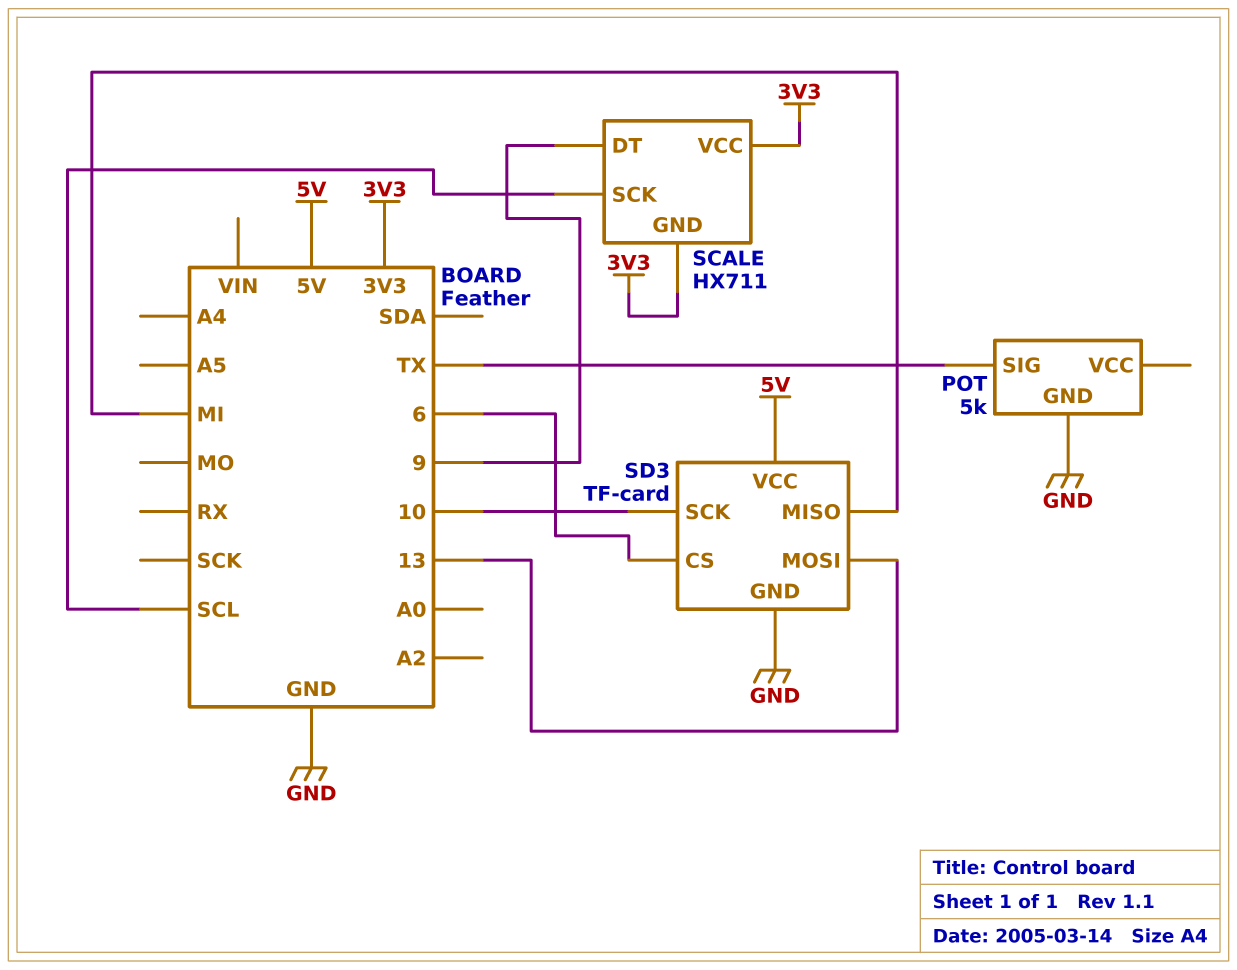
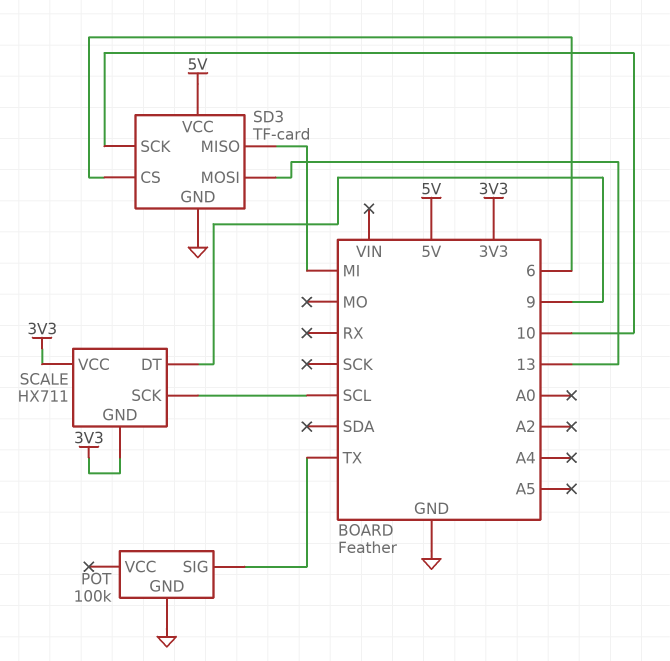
POT: 5k -> 100k

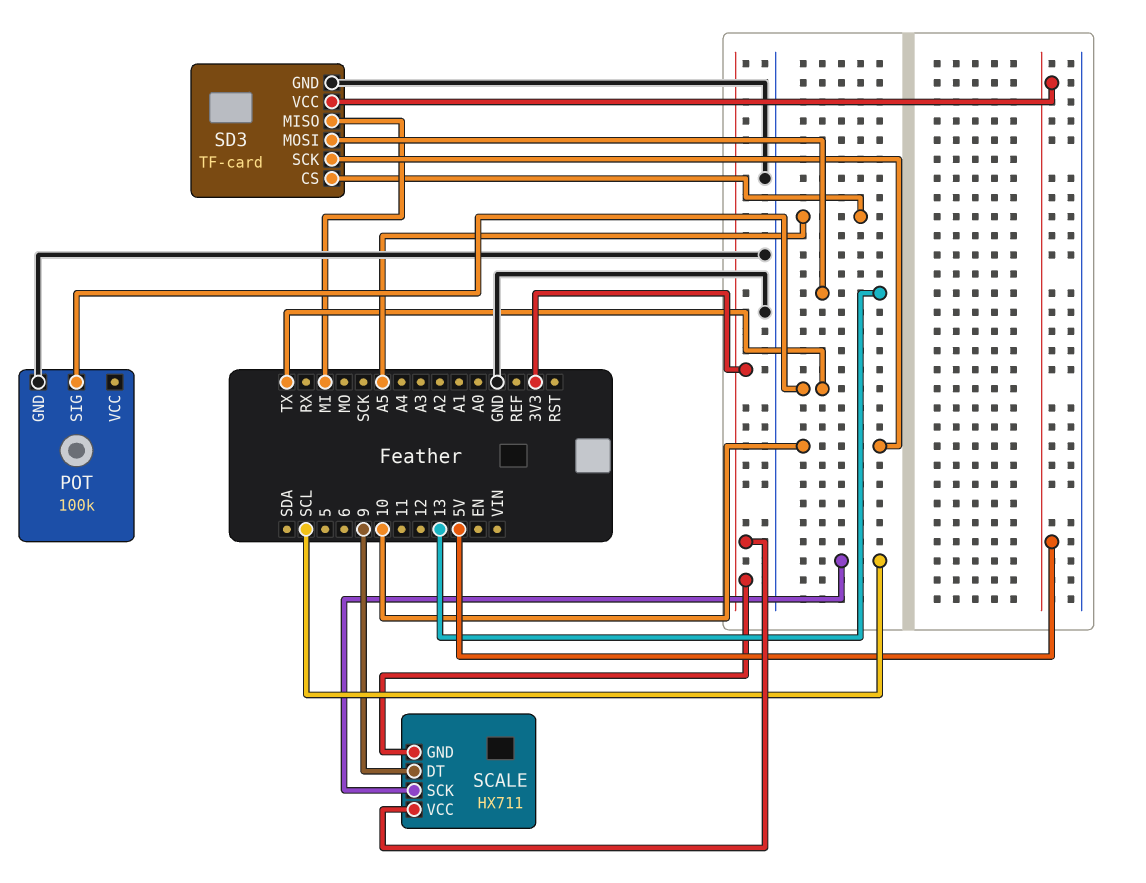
SD3 pin CS: 6 -> A5

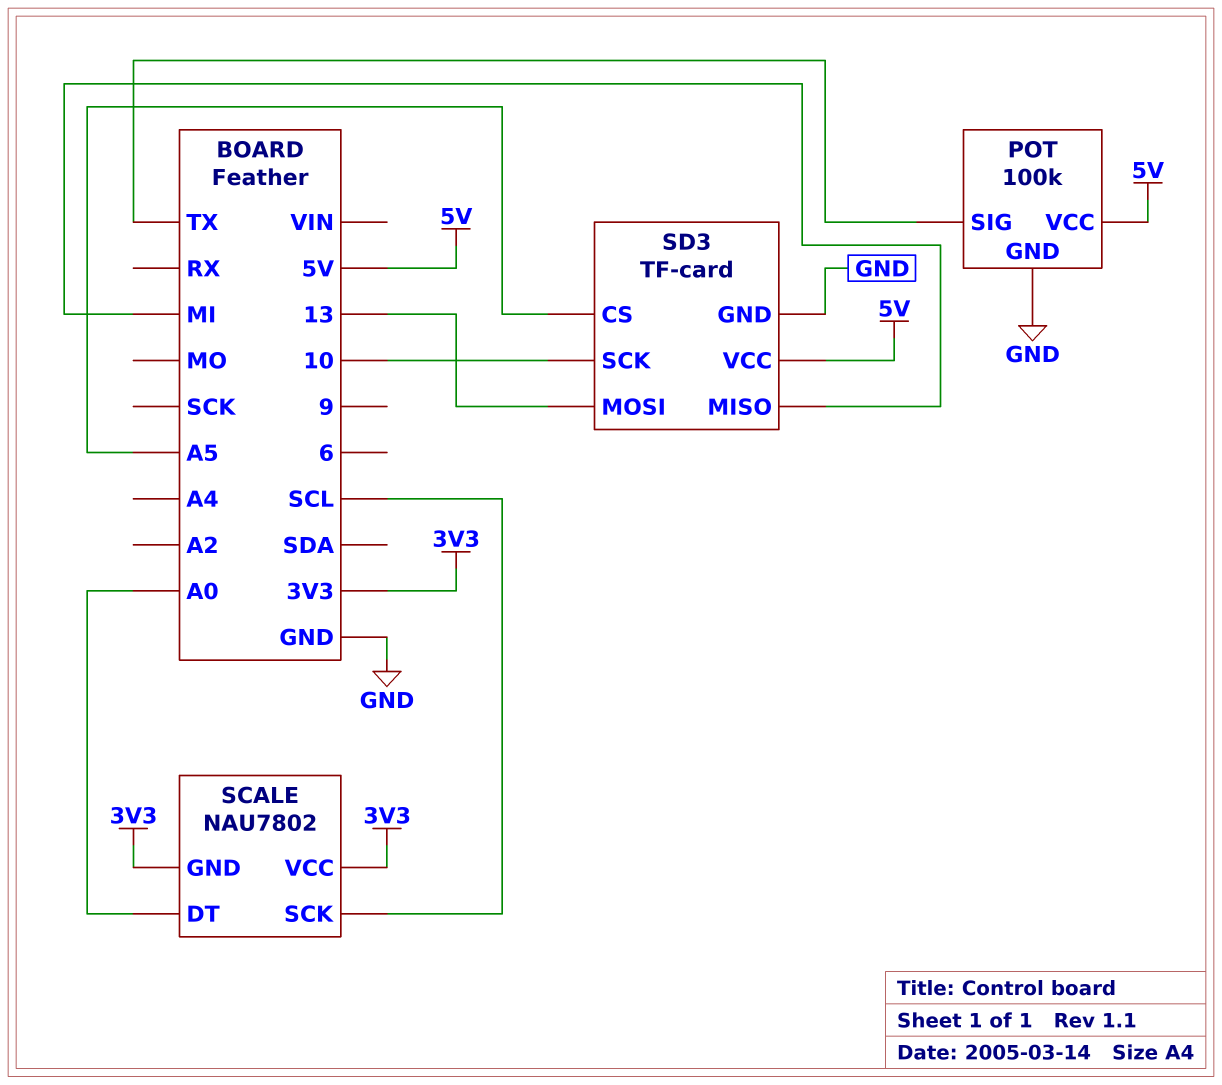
POT pin VCC: none -> 5V
SCALE: HX711 -> NAU7802
SCALE pin DT: 9 -> A0

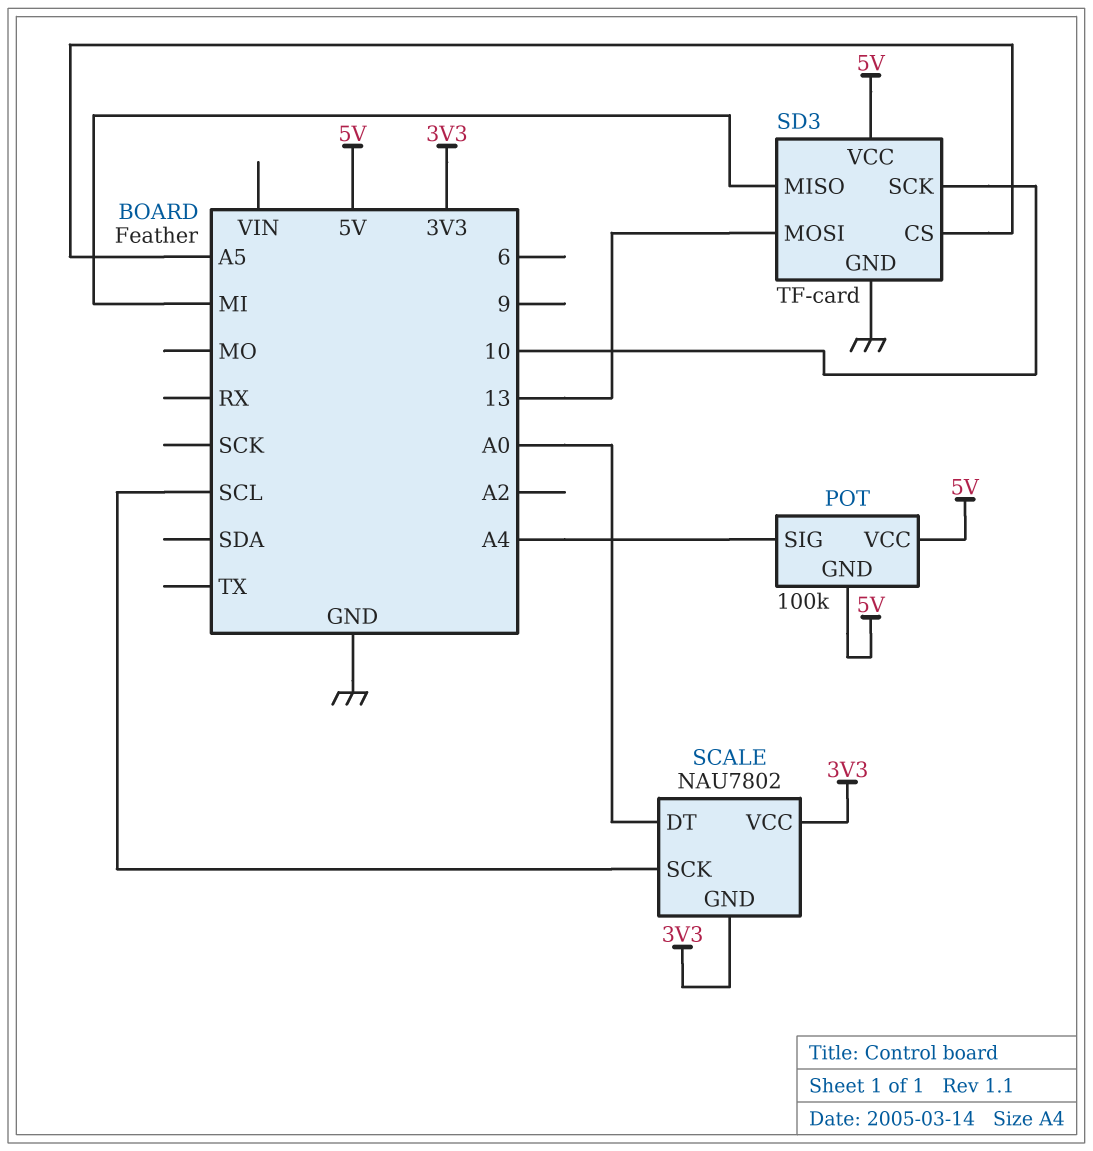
POT pin GND: GND -> 5V
POT pin SIG: TX -> A4

